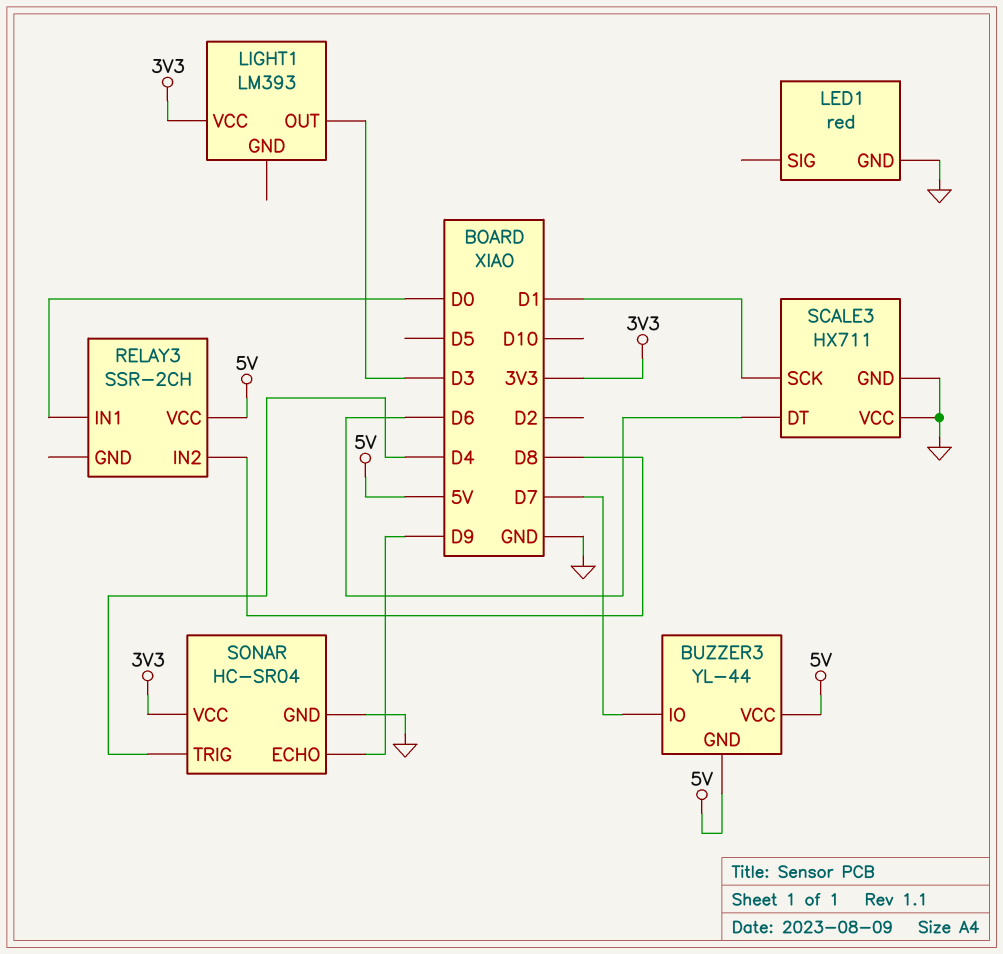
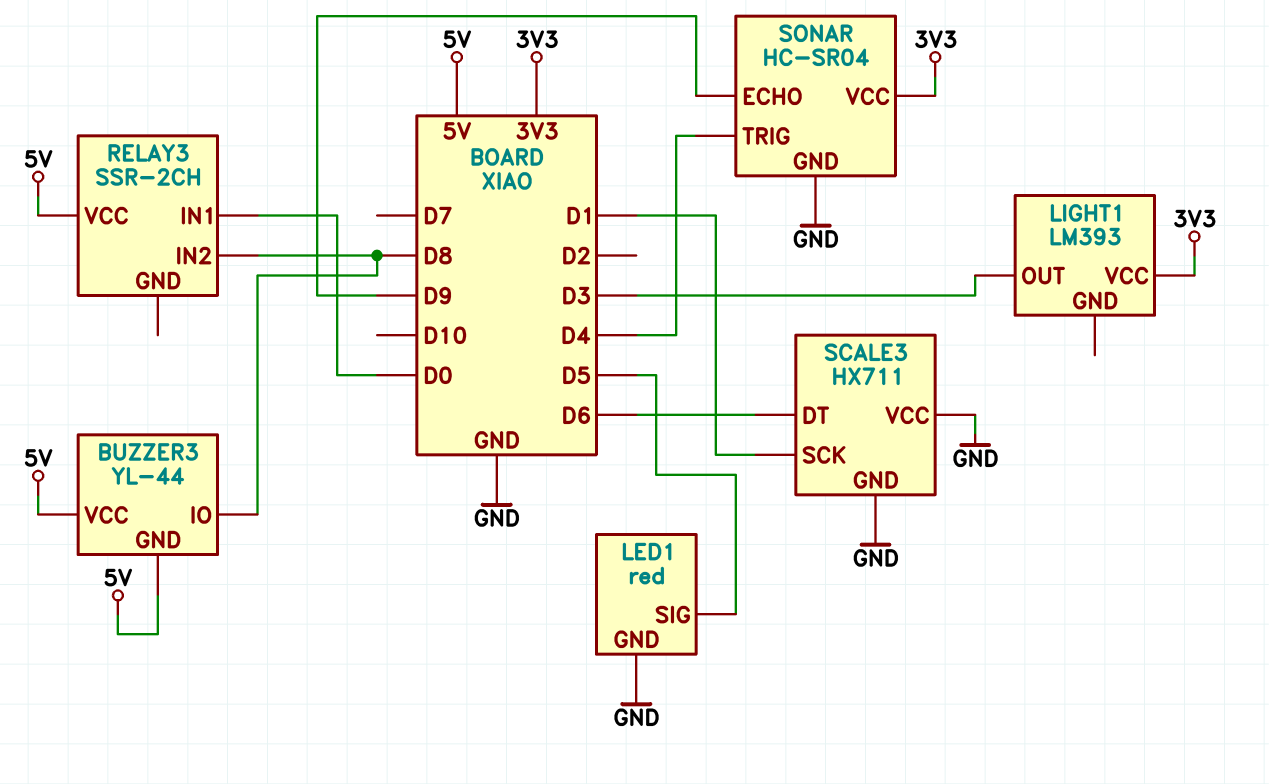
BUZZER3 pin IO: D7 -> D8
LED1 pin SIG: none -> D5

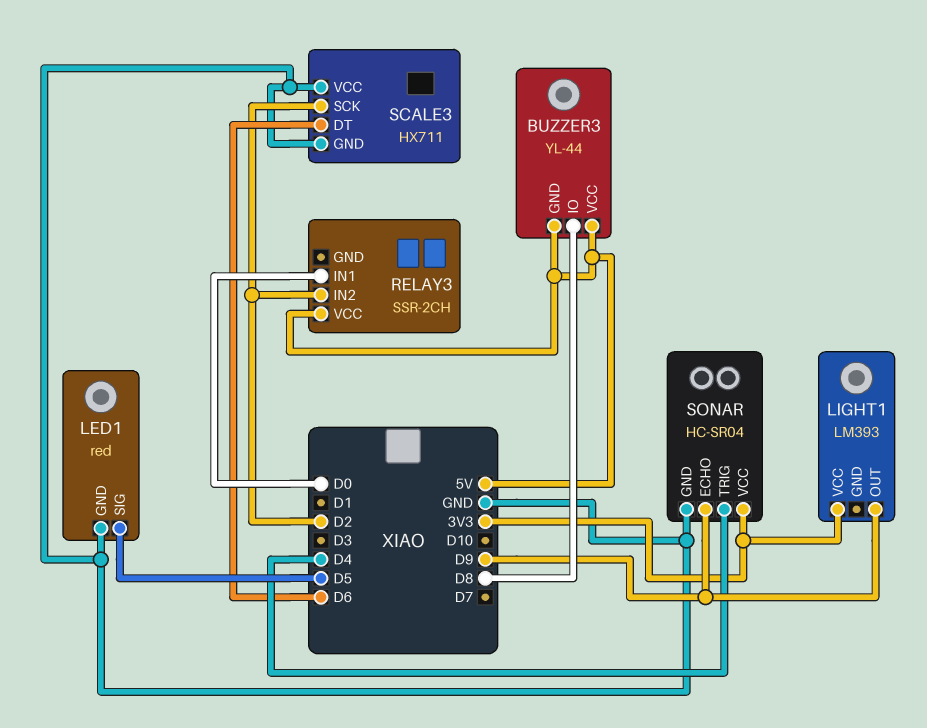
LIGHT1 pin OUT: D3 -> D9
RELAY3 pin IN2: D8 -> D2
SCALE3 pin SCK: D1 -> D2

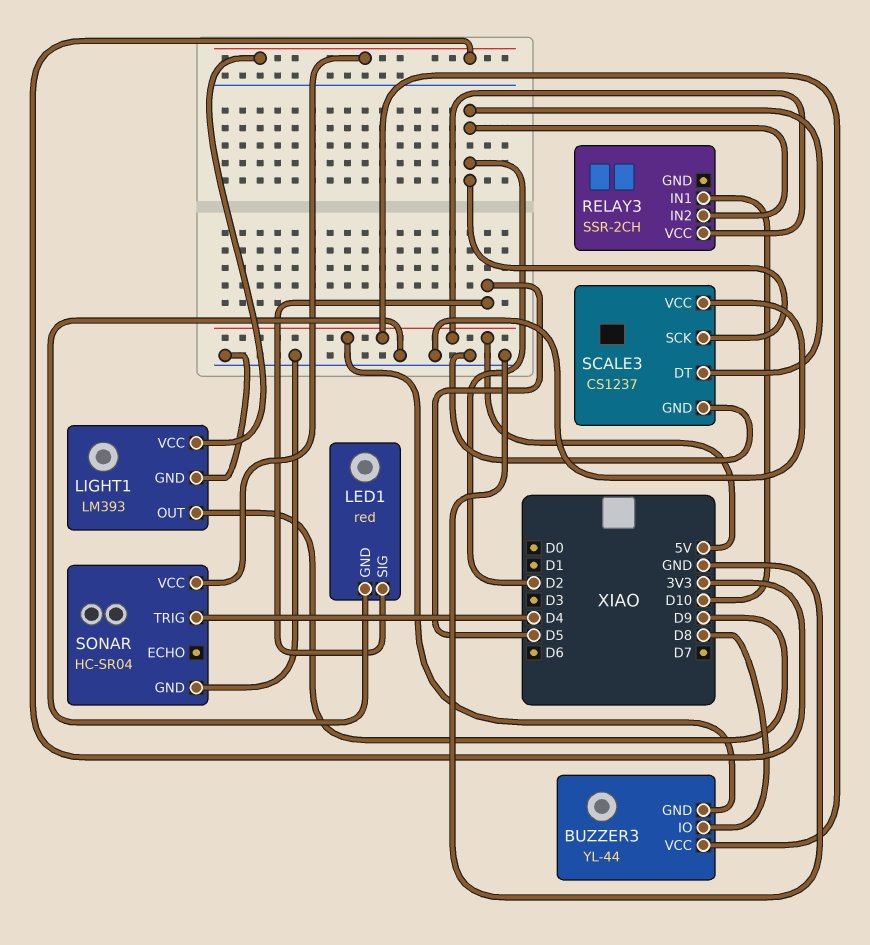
LIGHT1 pin GND: none -> GND
RELAY3 pin IN1: D0 -> D10
SCALE3: HX711 -> CS1237
SCALE3 pin DT: D6 -> D2
SONAR pin ECHO: D9 -> none

